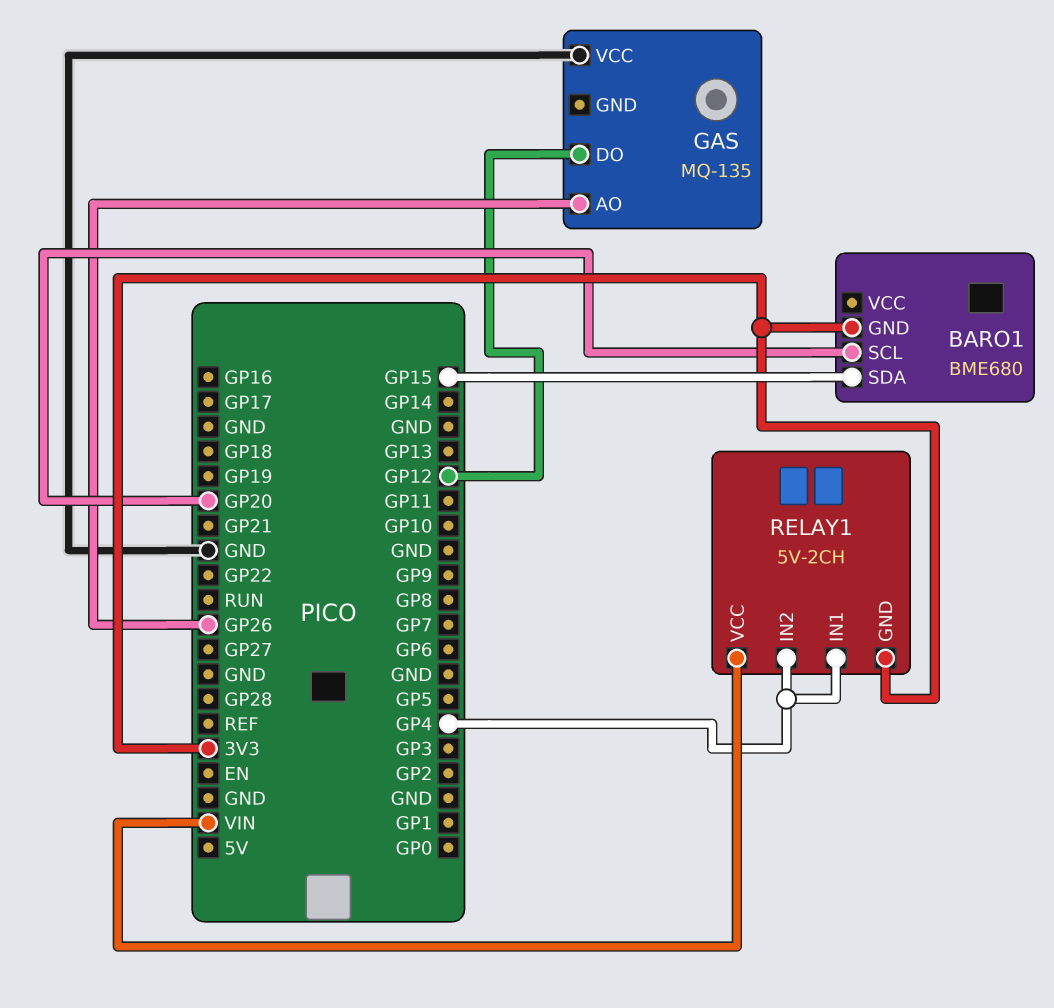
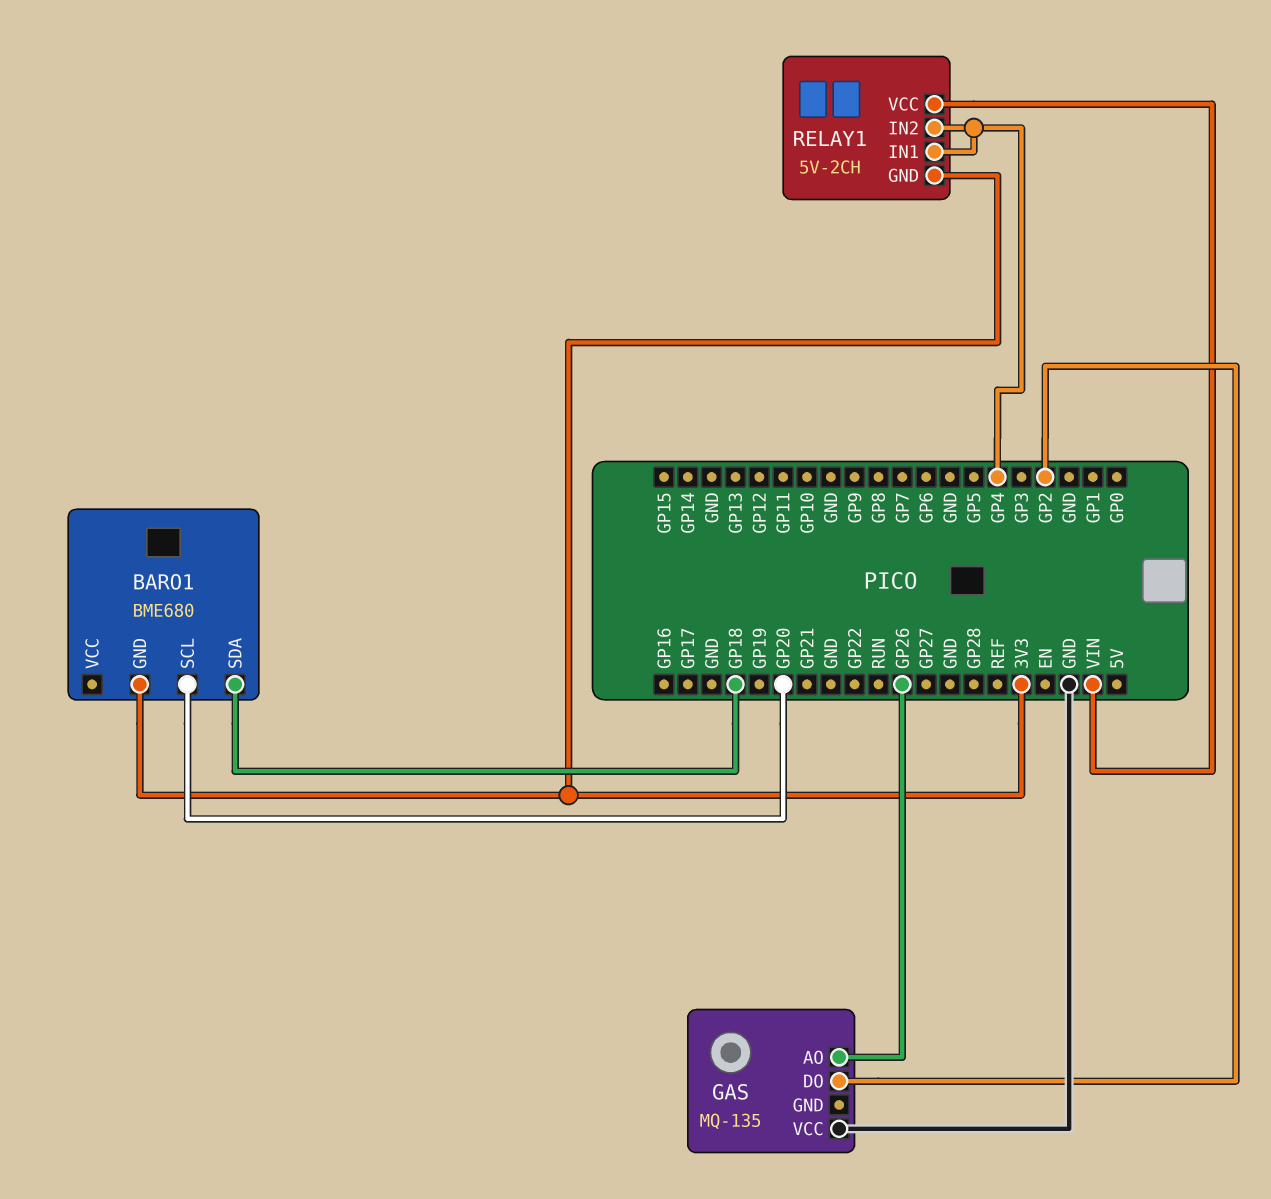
BARO1 pin SDA: GP15 -> GP18
GAS pin DO: GP12 -> GP2

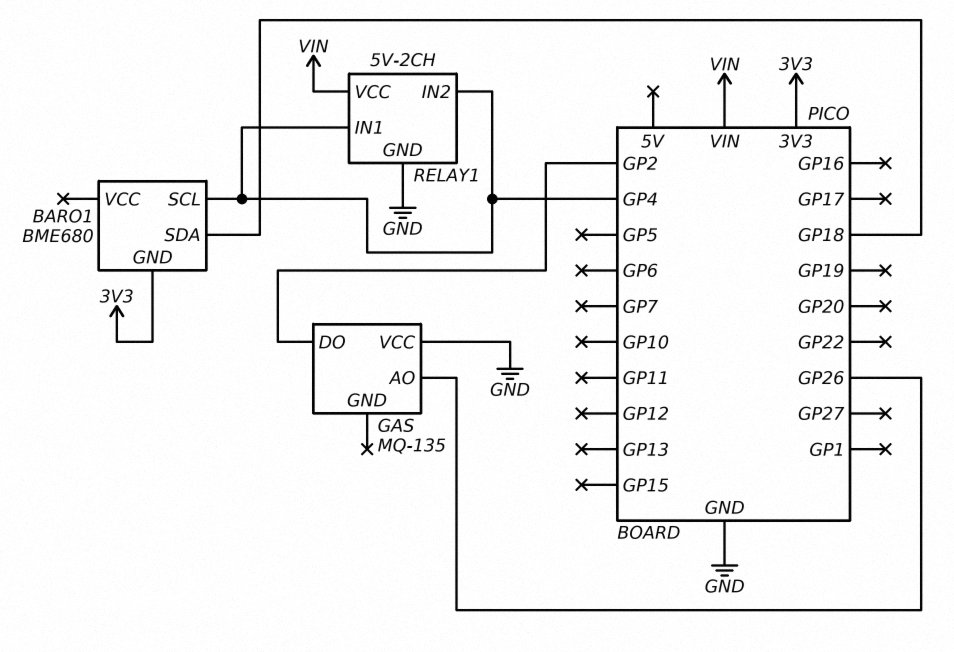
BARO1 pin SCL: GP20 -> GP4
RELAY1 pin GND: 3V3 -> GND

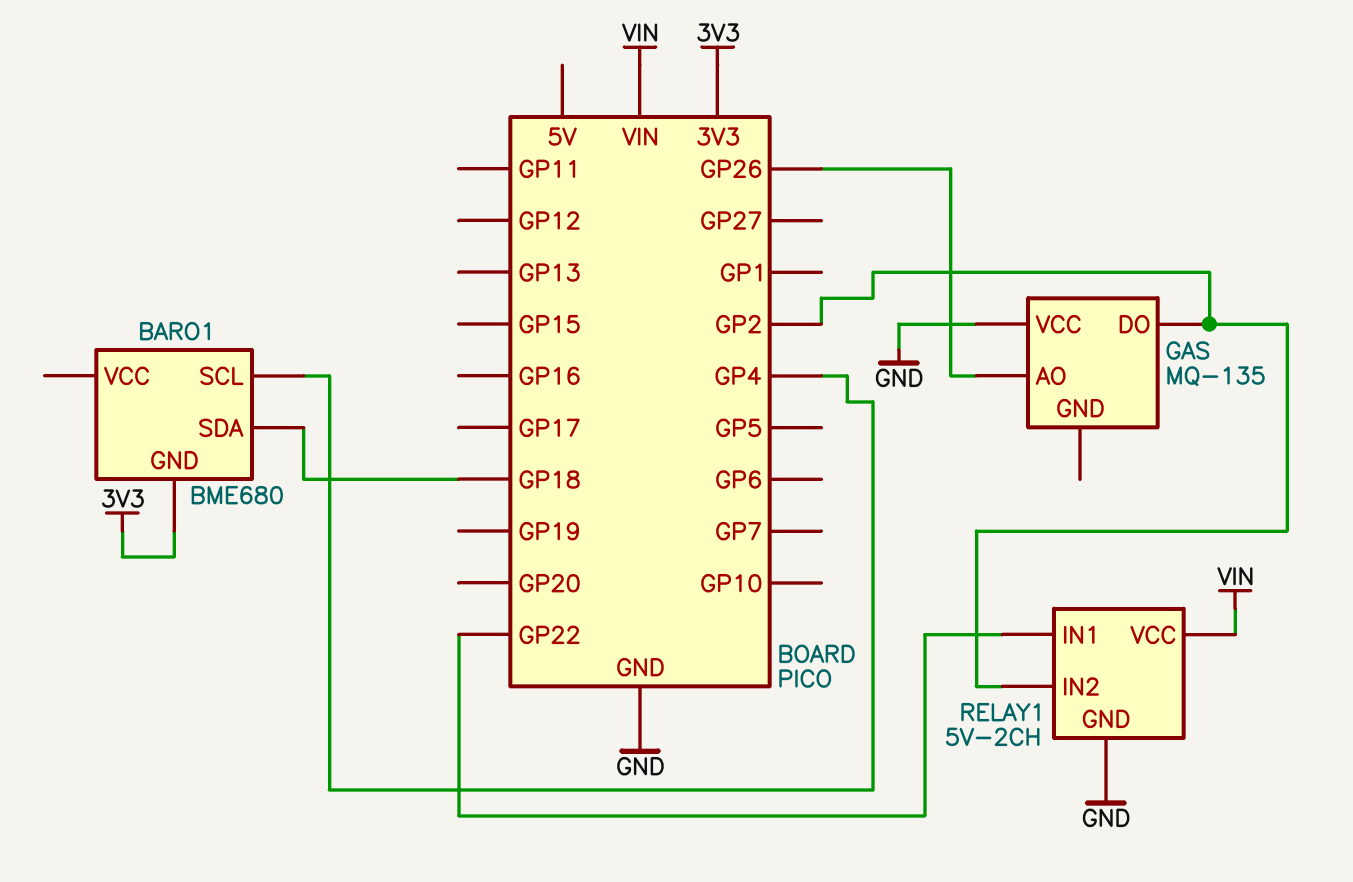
RELAY1 pin IN1: GP4 -> GP22
RELAY1 pin IN2: GP4 -> GP2

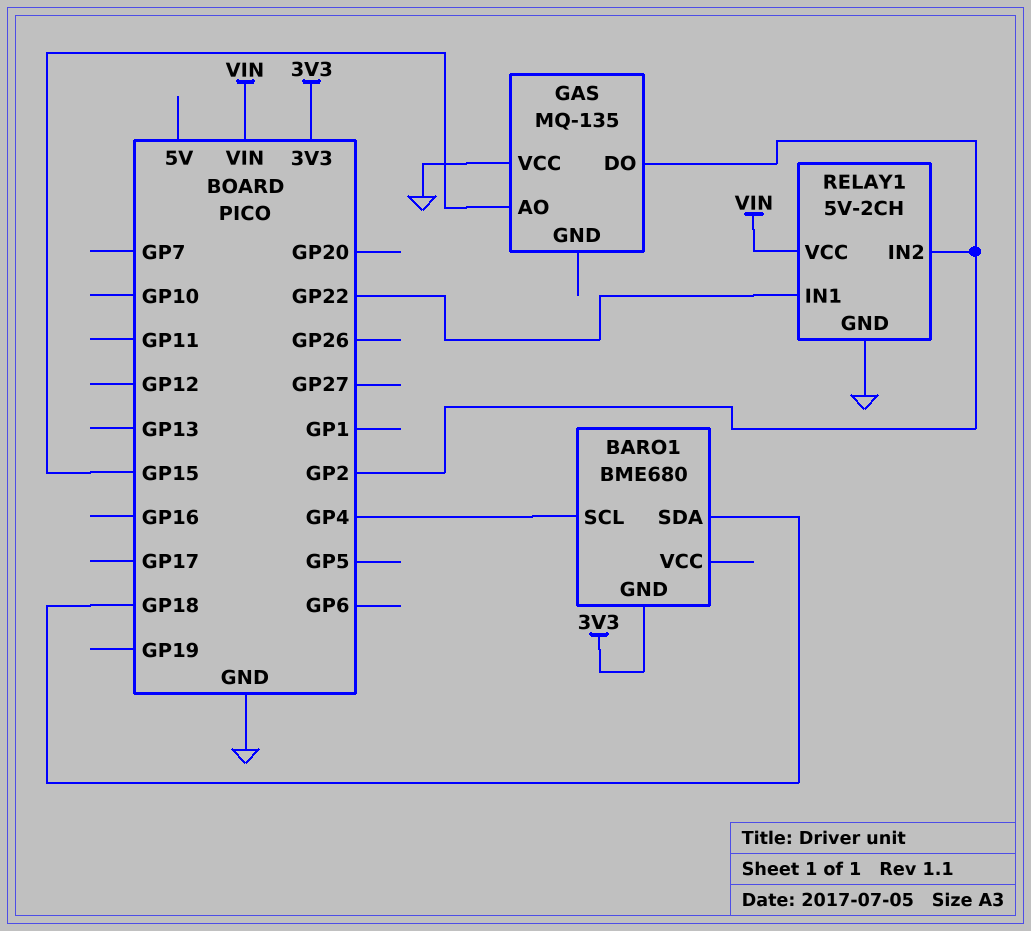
GAS pin AO: GP26 -> GP15

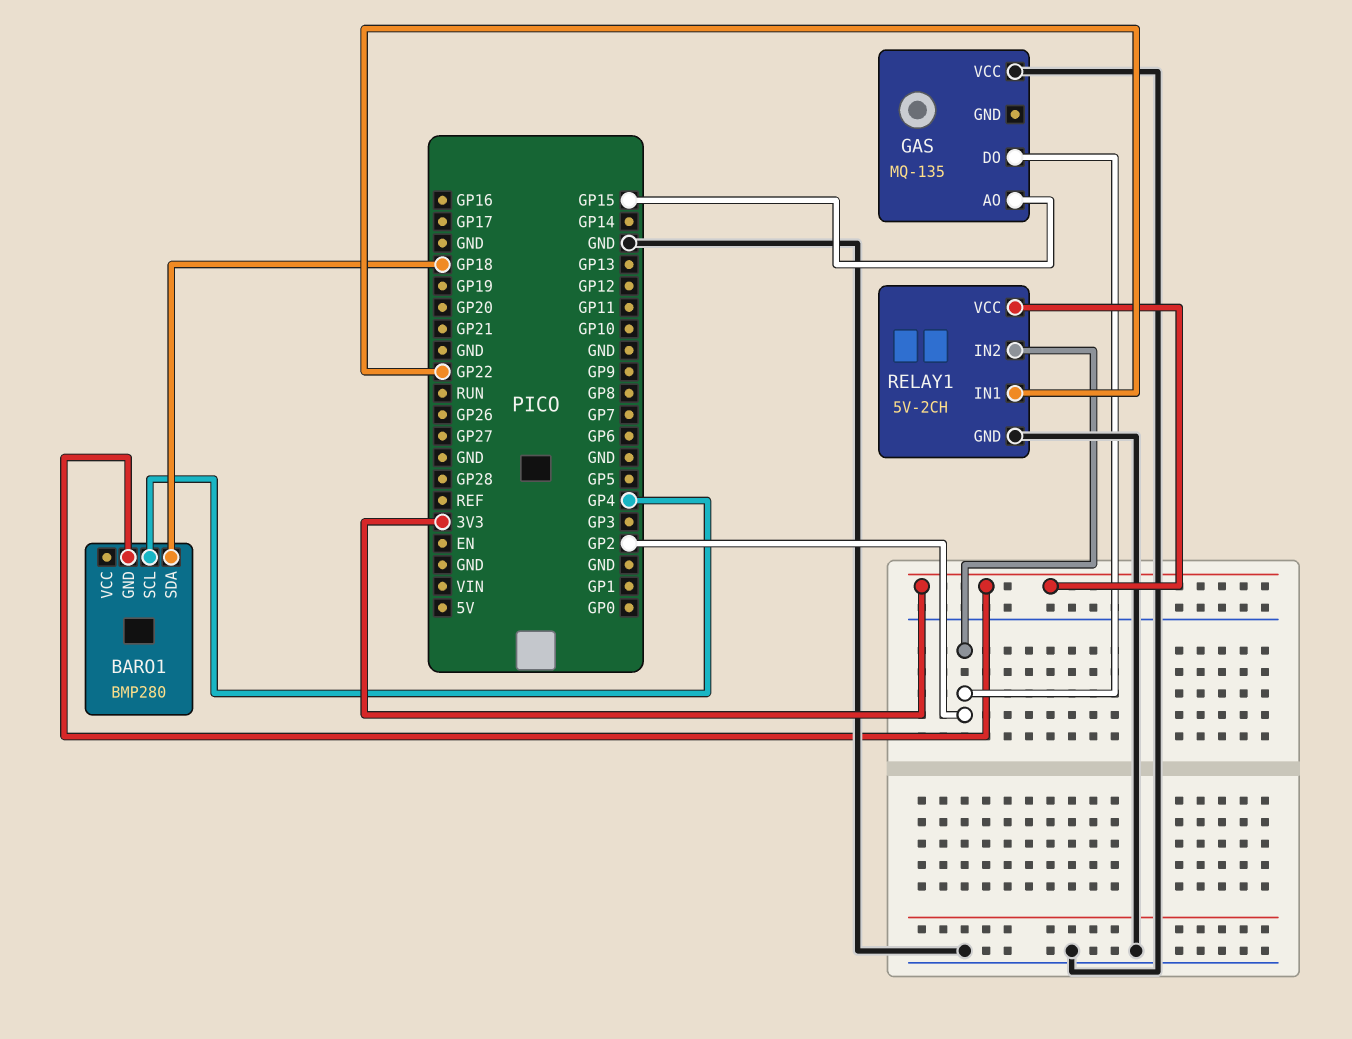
BARO1: BME680 -> BMP280
RELAY1 pin VCC: VIN -> 3V3

